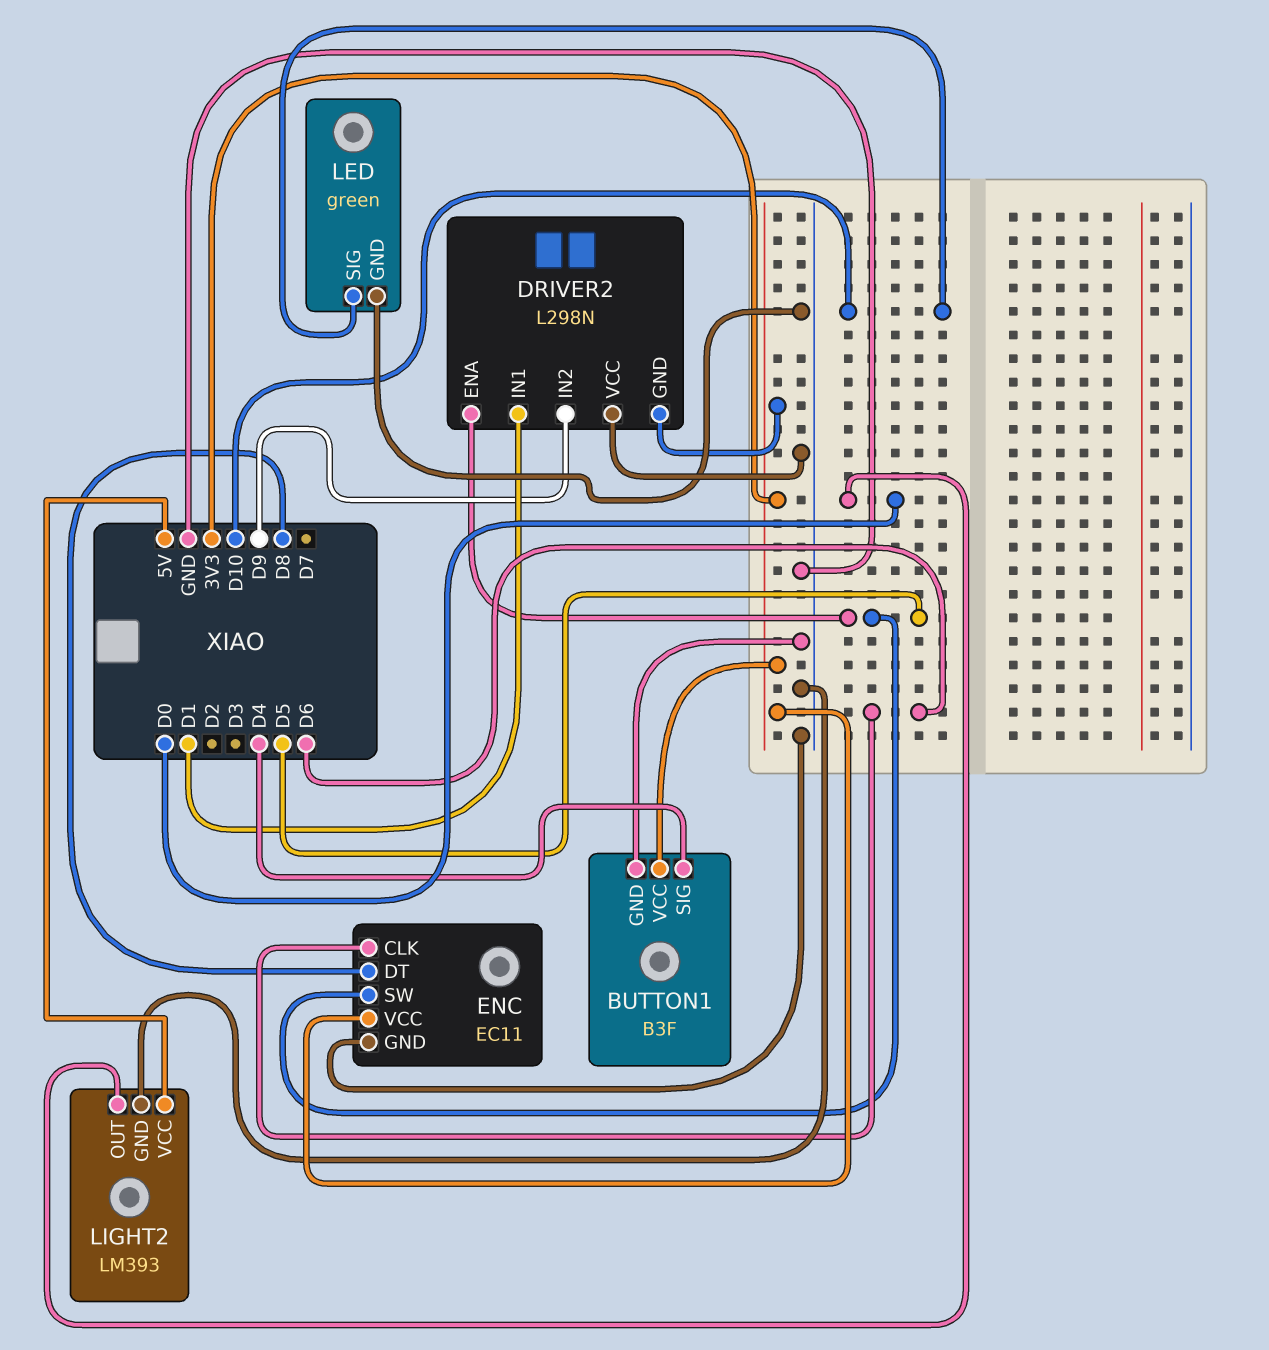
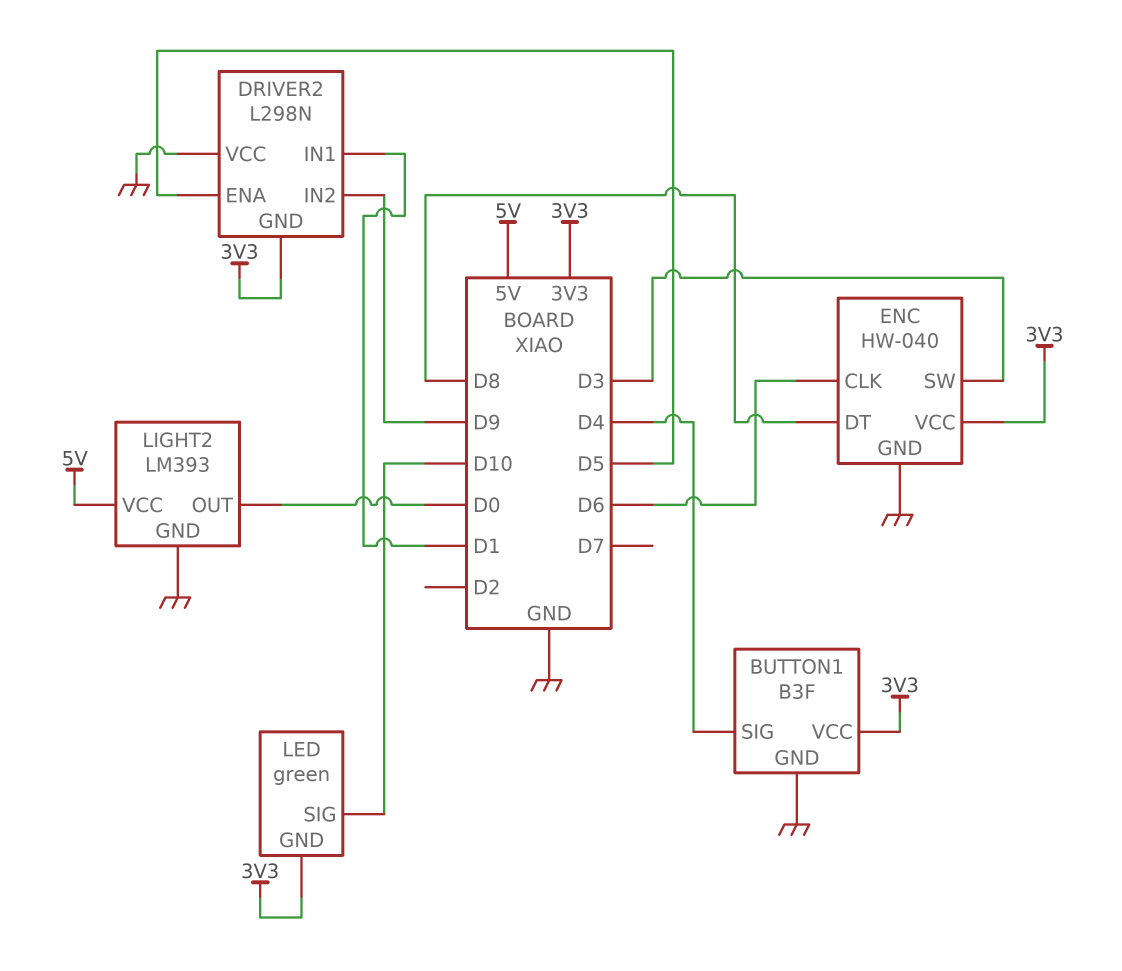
ENC: EC11 -> HW-040
ENC pin SW: D5 -> D3
LED pin GND: GND -> 3V3

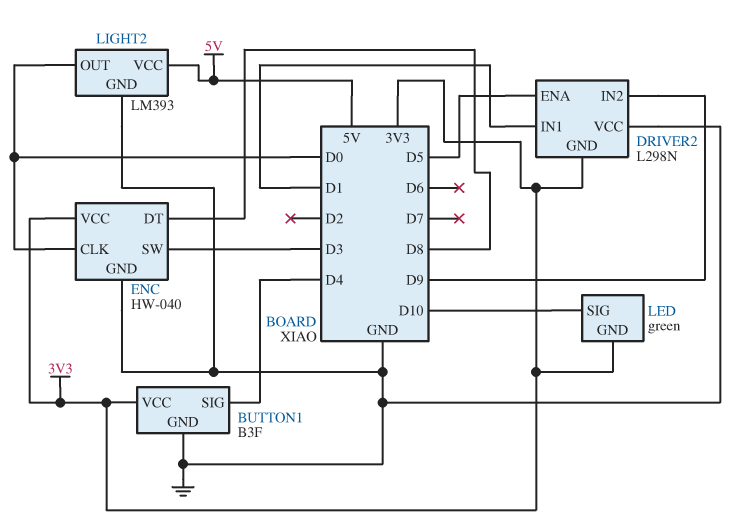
ENC pin CLK: D6 -> D0

